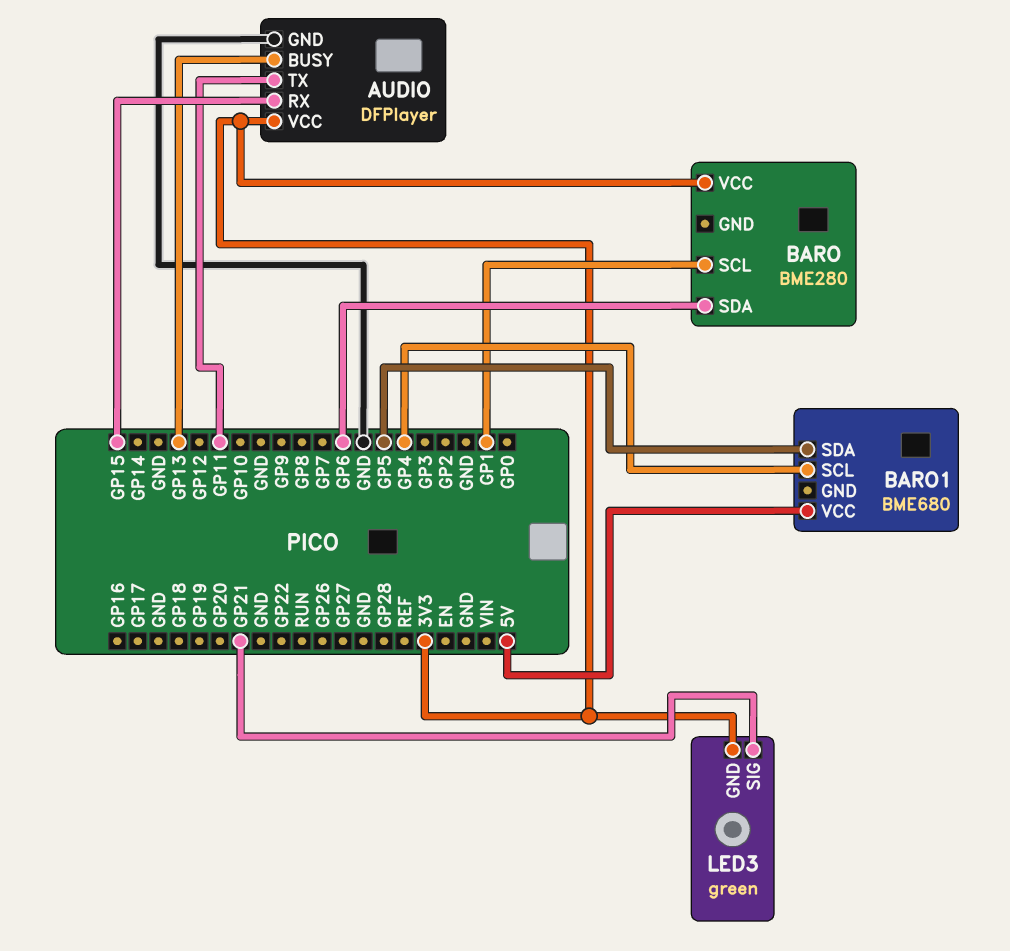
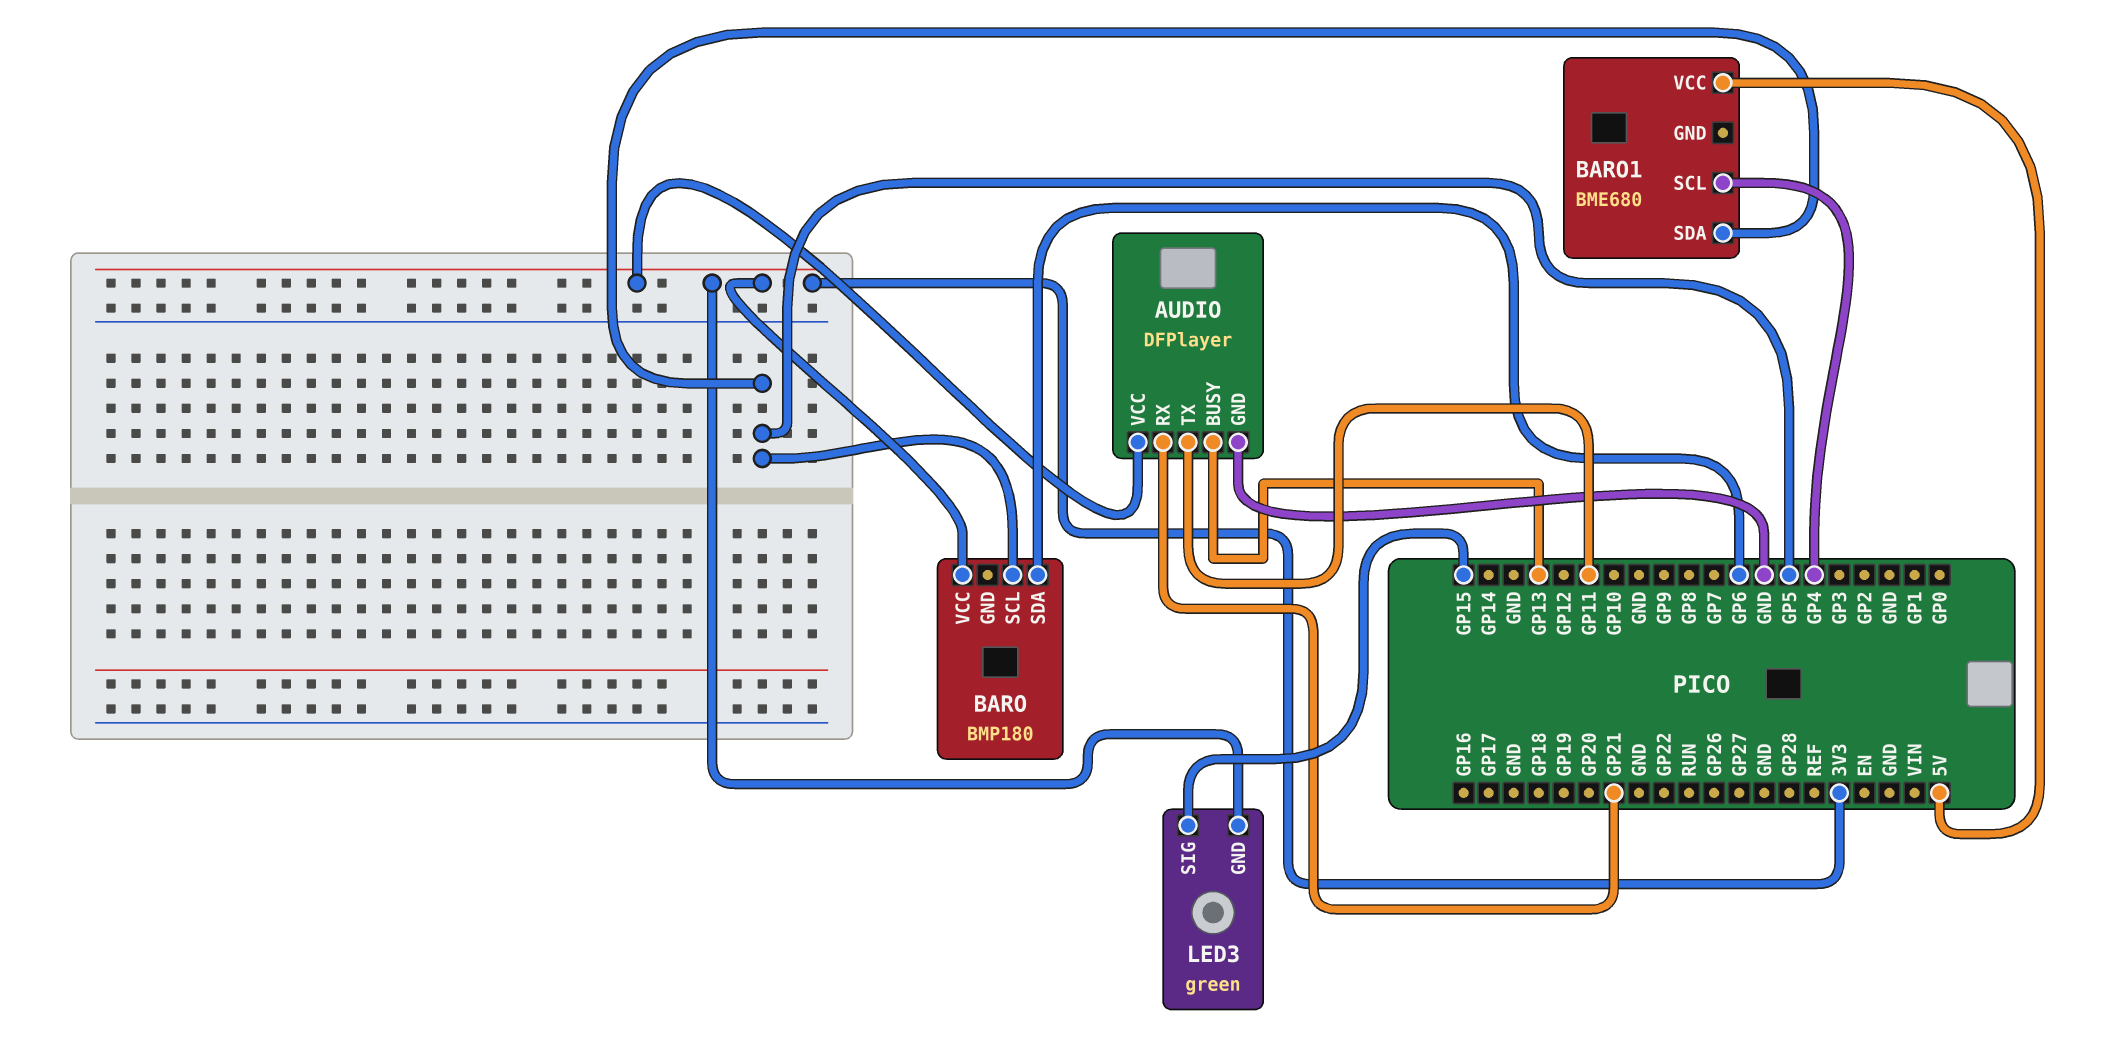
AUDIO pin RX: GP15 -> GP21
BARO: BME280 -> BMP180
BARO pin SCL: GP1 -> GP5
LED3 pin SIG: GP21 -> GP15

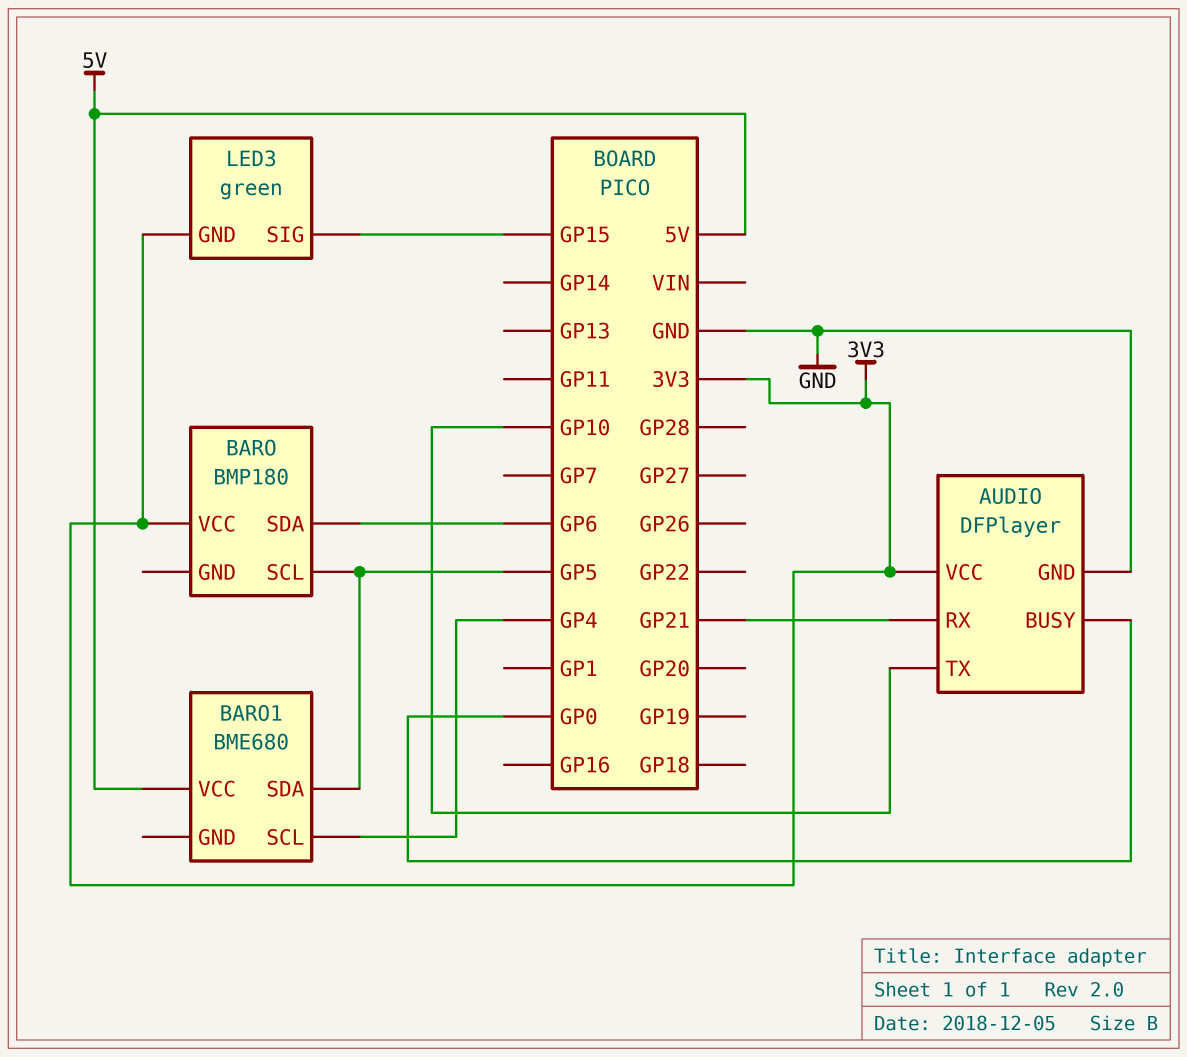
AUDIO pin BUSY: GP13 -> GP0
AUDIO pin TX: GP11 -> GP10

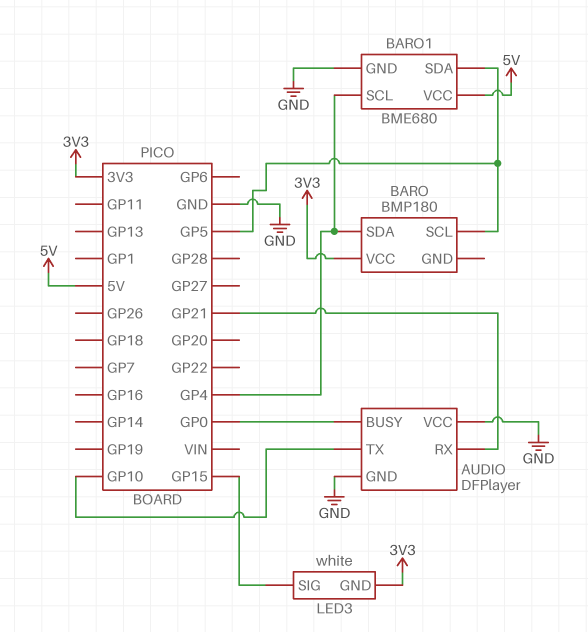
AUDIO pin VCC: 3V3 -> GND
BARO pin SDA: GP6 -> GP4
BARO1 pin GND: none -> GND
LED3: green -> white

